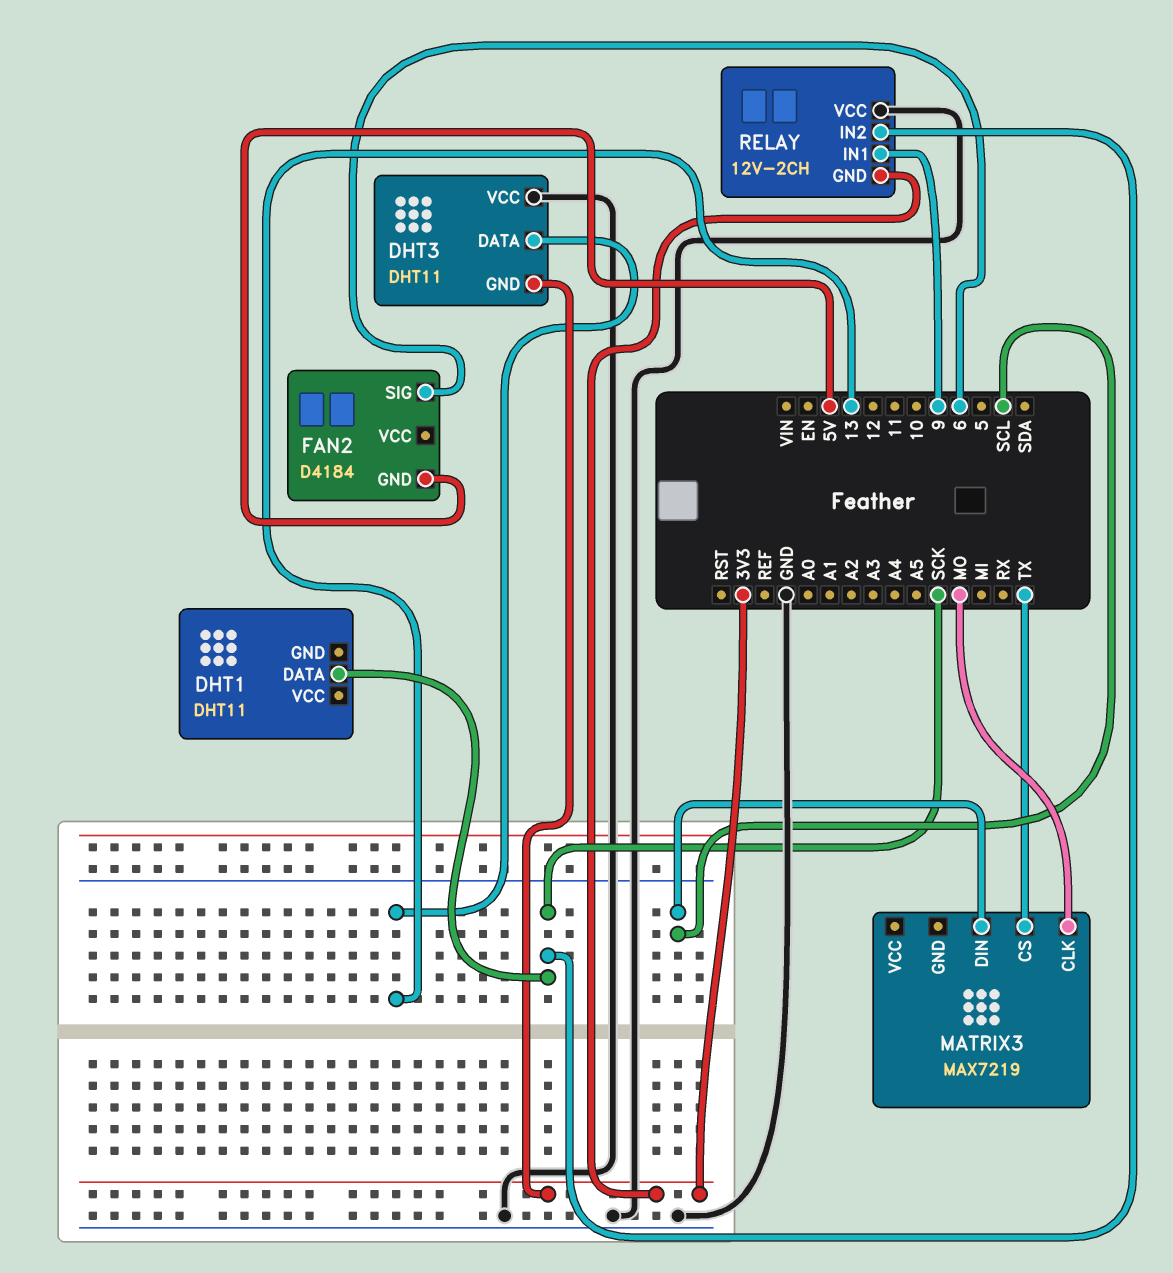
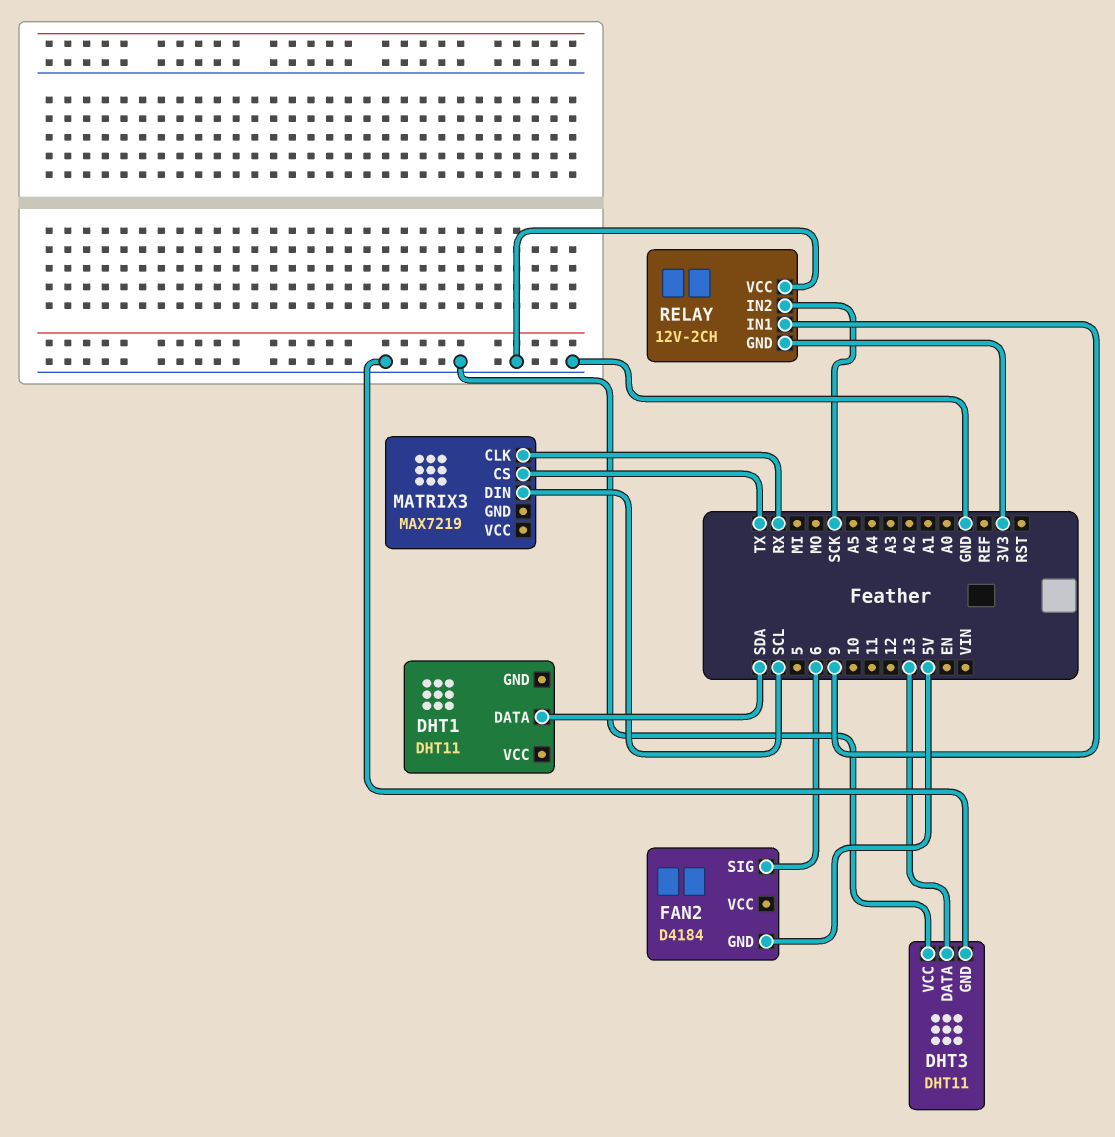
DHT1 pin DATA: SCK -> SDA
DHT3 pin GND: 3V3 -> GND
MATRIX3 pin CLK: MO -> RX

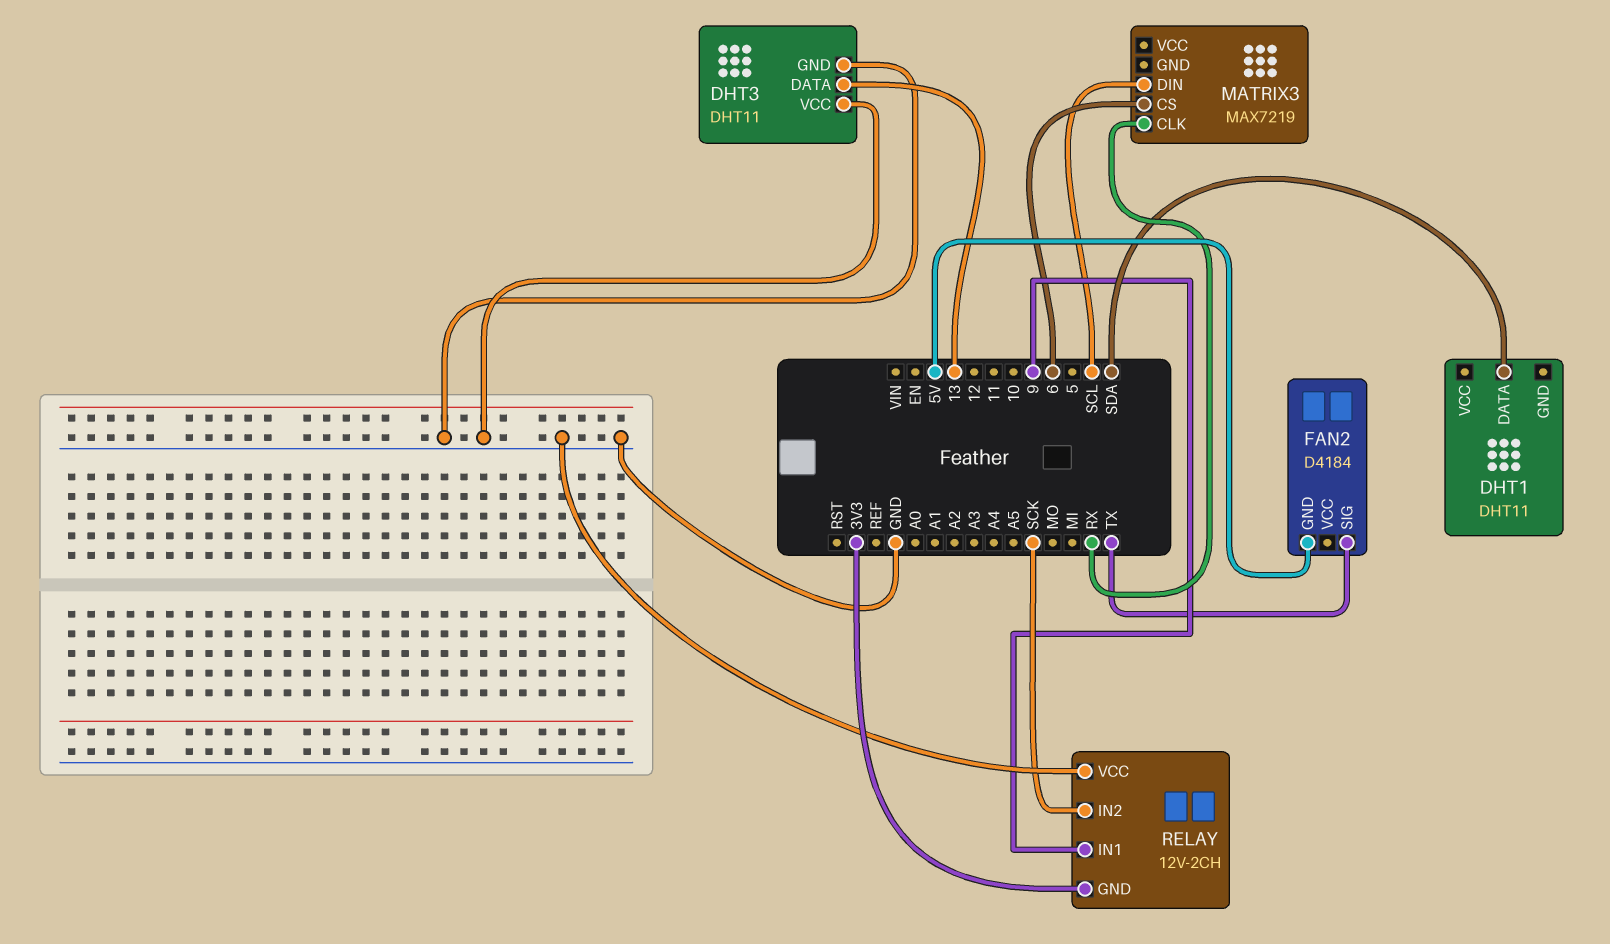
FAN2 pin SIG: 6 -> TX
MATRIX3 pin CS: TX -> 6

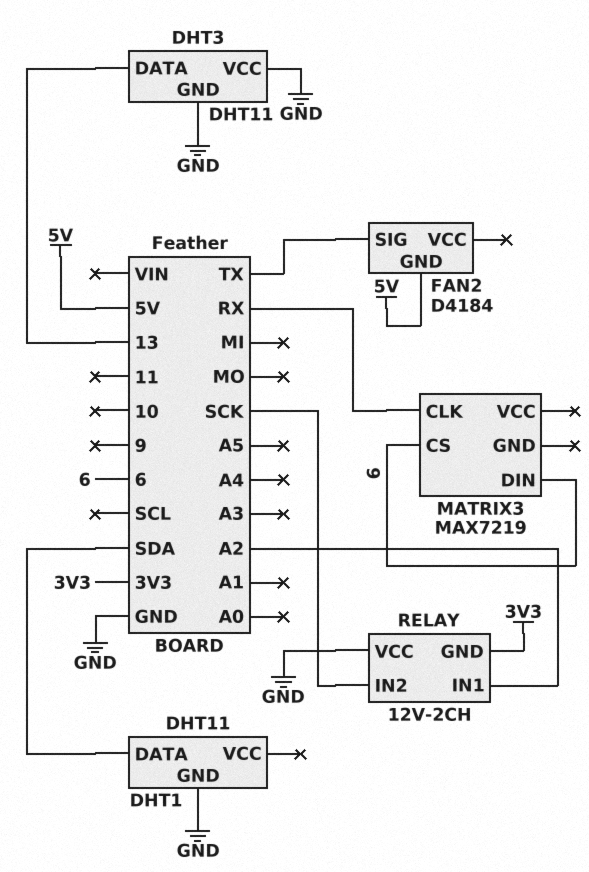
DHT1 pin GND: none -> GND
MATRIX3 pin DIN: SCL -> 6
RELAY pin IN1: 9 -> A2

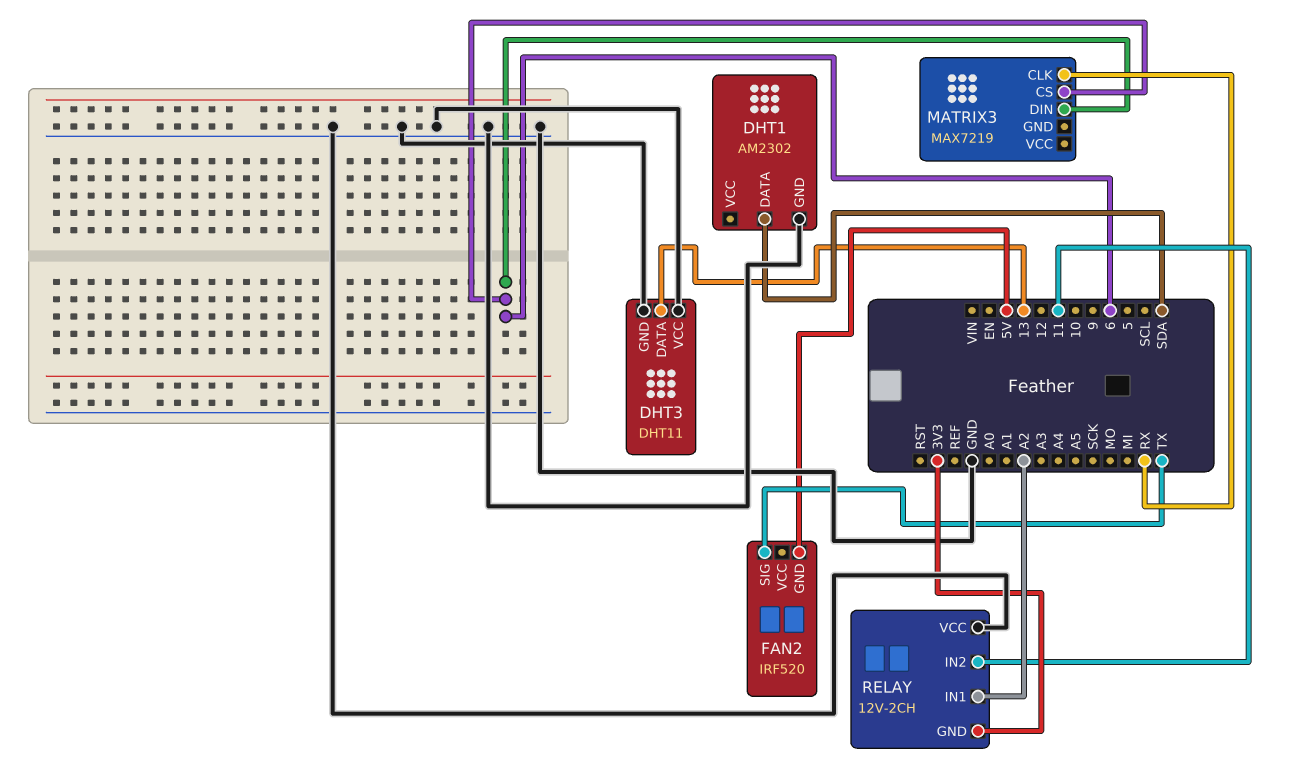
DHT1: DHT11 -> AM2302
FAN2: D4184 -> IRF520
RELAY pin IN2: SCK -> 11

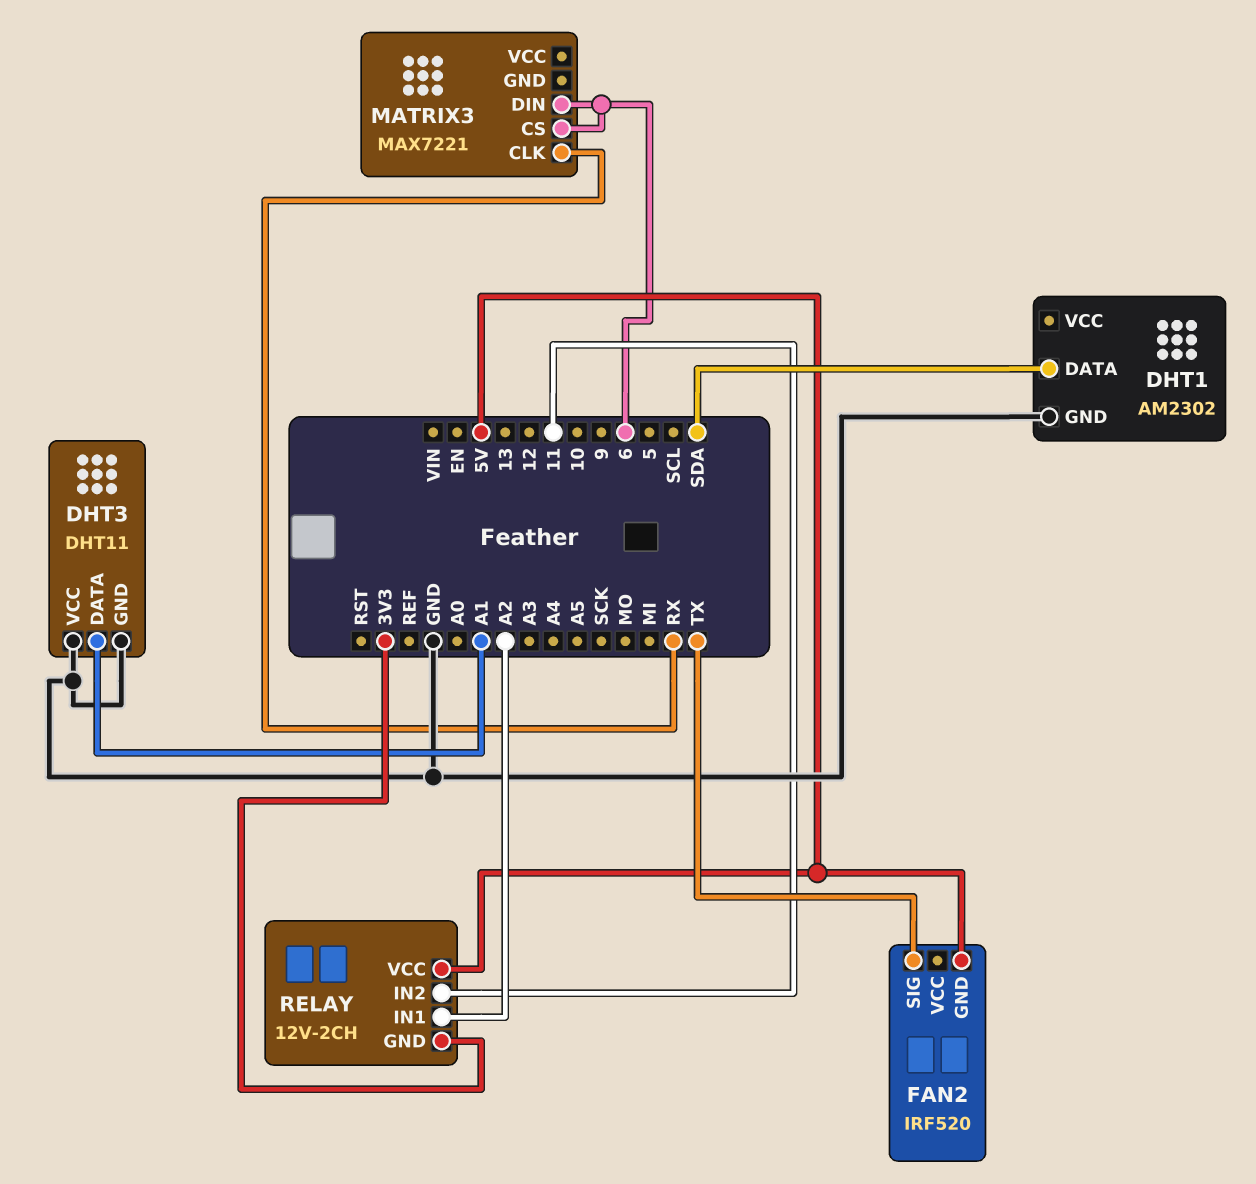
DHT3 pin DATA: 13 -> A1
MATRIX3: MAX7219 -> MAX7221
RELAY pin VCC: GND -> 5V

